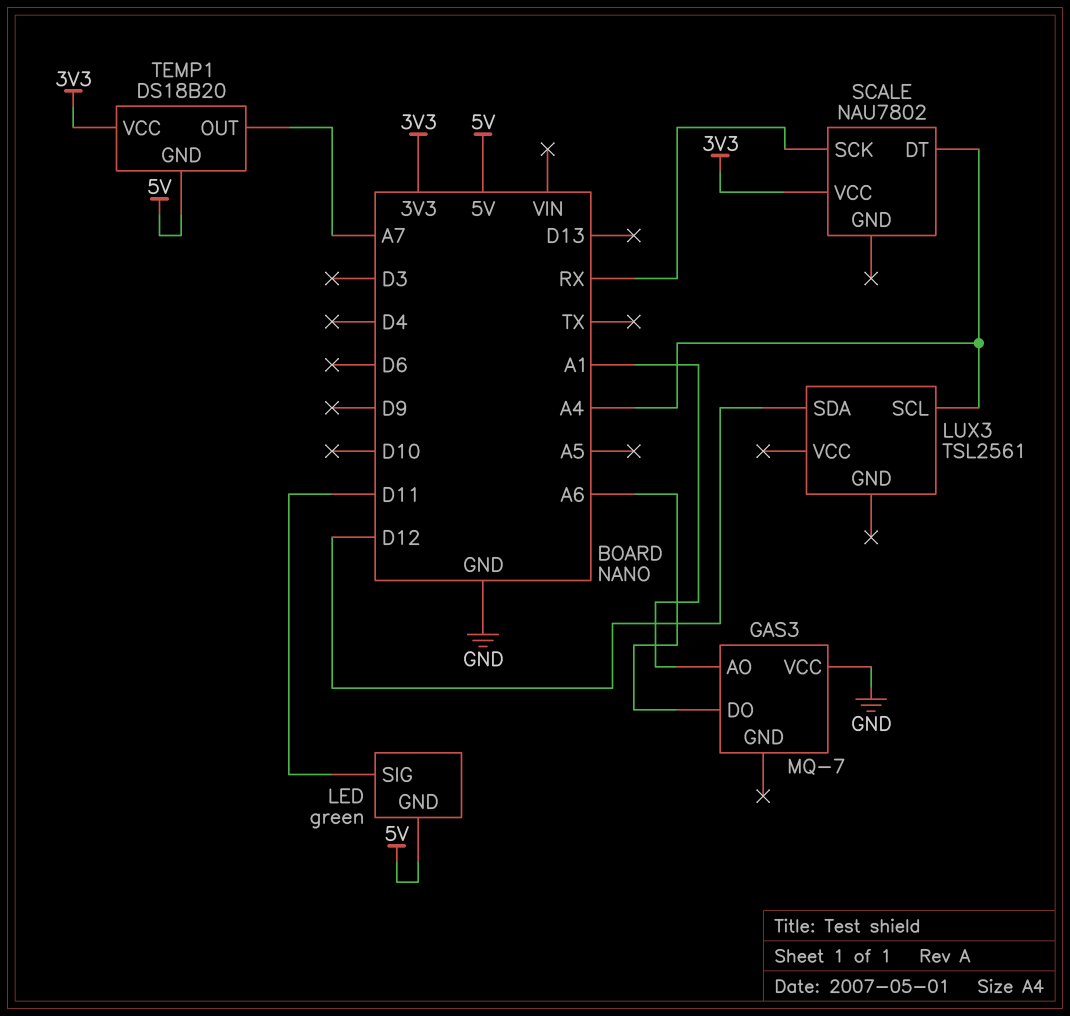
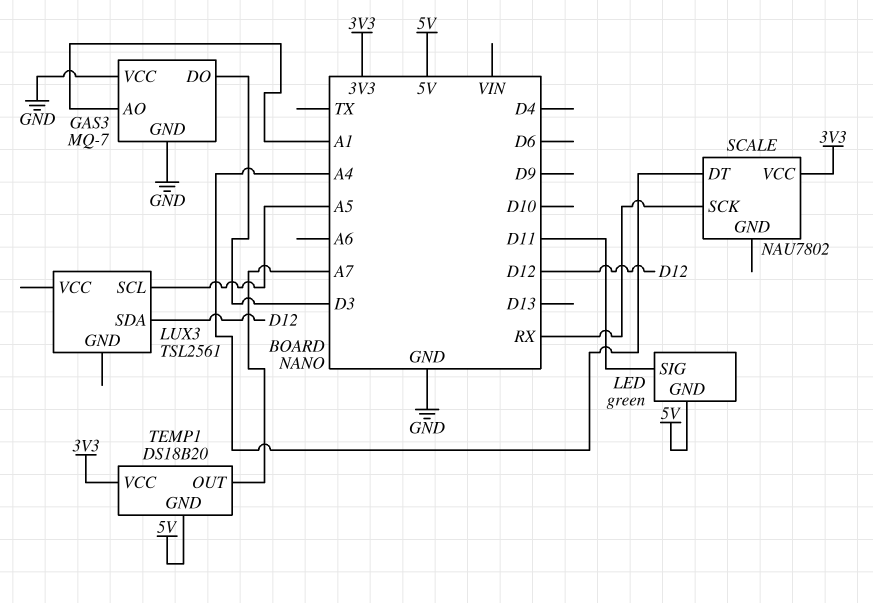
GAS3 pin DO: A6 -> D3
GAS3 pin GND: none -> GND
LUX3 pin SCL: A4 -> A5

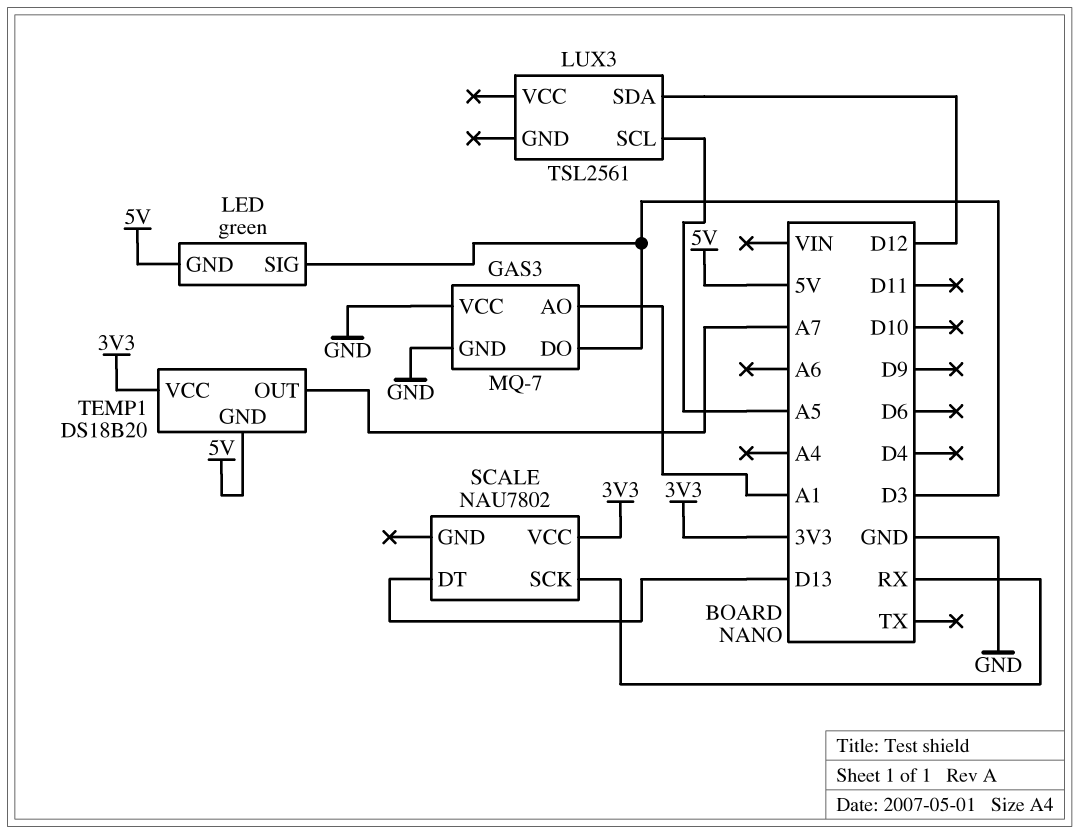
LED pin SIG: D11 -> D3
SCALE pin DT: A4 -> D13

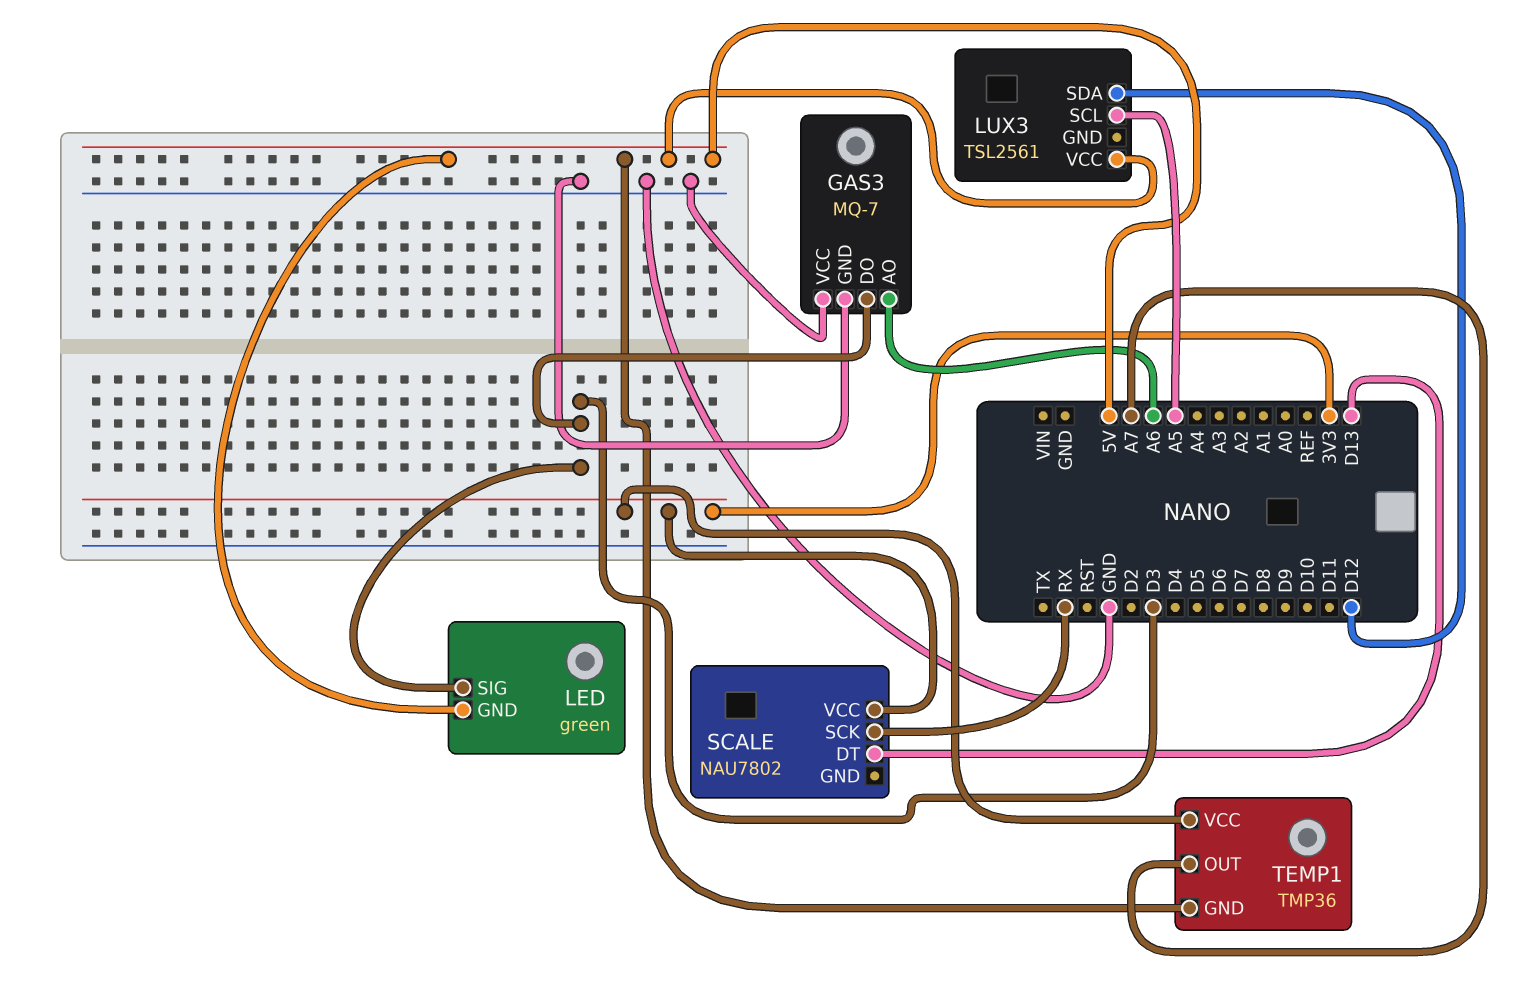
GAS3 pin AO: A1 -> A6
LUX3 pin VCC: none -> 5V
TEMP1: DS18B20 -> TMP36

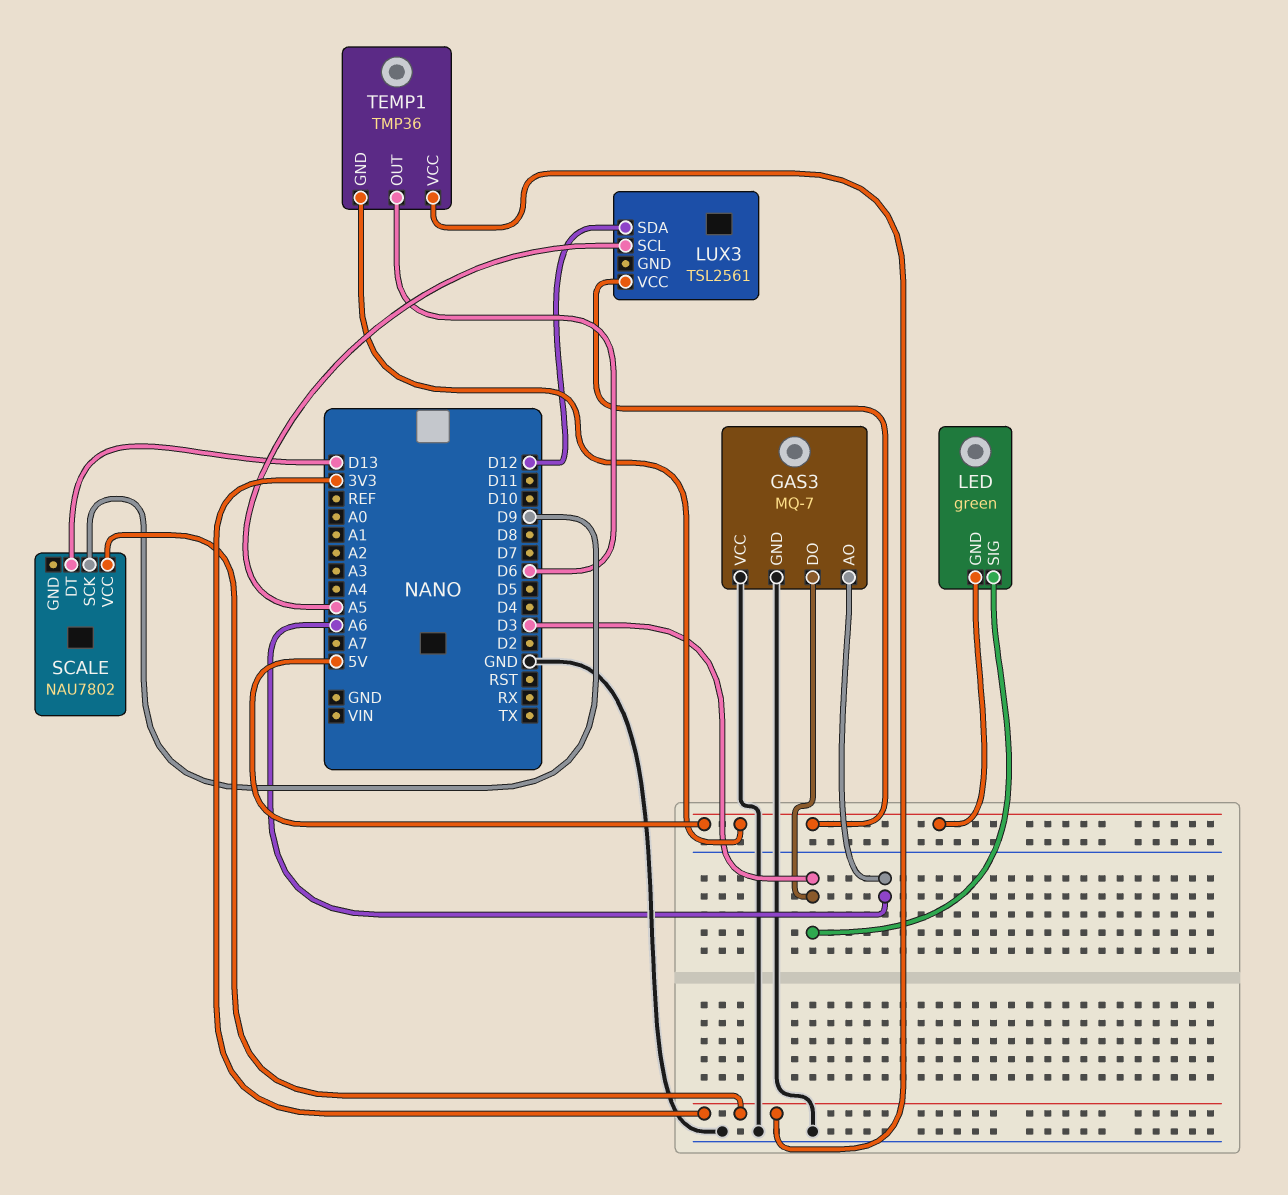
SCALE pin SCK: RX -> D9
TEMP1 pin OUT: A7 -> D6

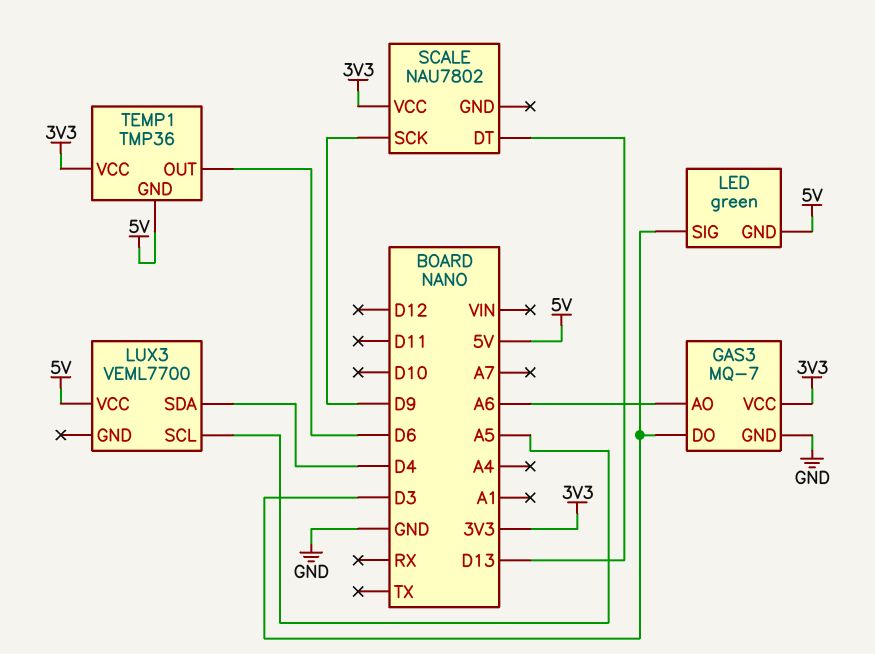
GAS3 pin VCC: GND -> 3V3
LUX3: TSL2561 -> VEML7700
LUX3 pin SDA: D12 -> D4

